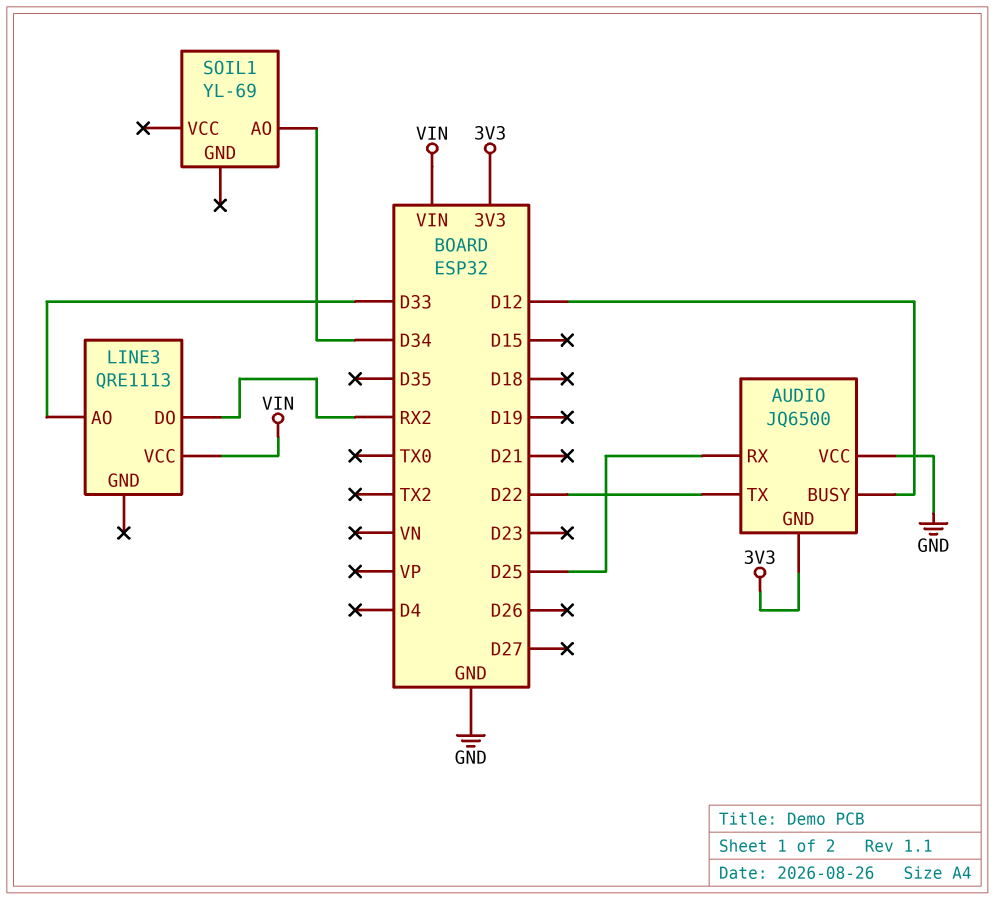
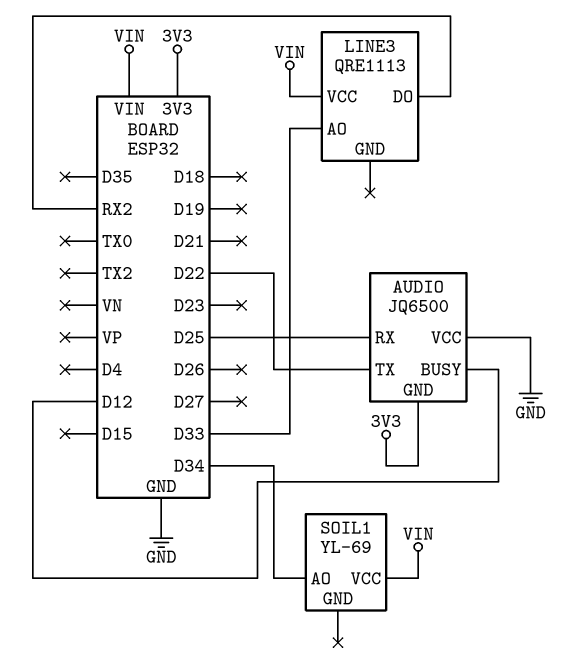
SOIL1 pin VCC: none -> VIN

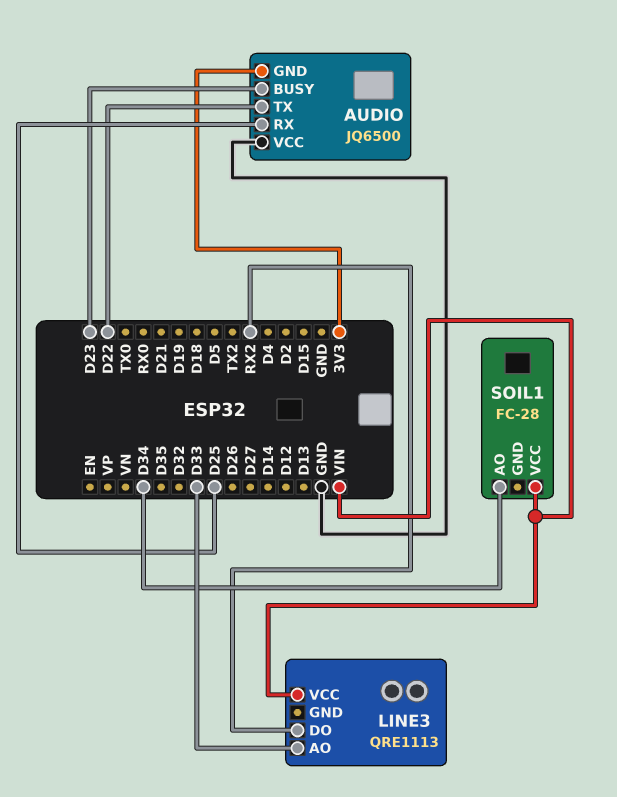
AUDIO pin BUSY: D12 -> D23
SOIL1: YL-69 -> FC-28

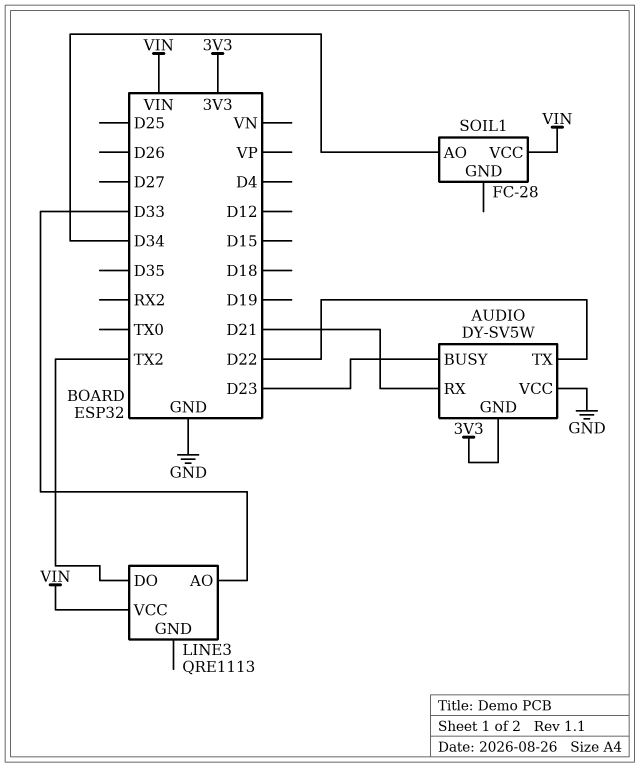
AUDIO: JQ6500 -> DY-SV5W
AUDIO pin RX: D25 -> D21
LINE3 pin DO: RX2 -> TX2

